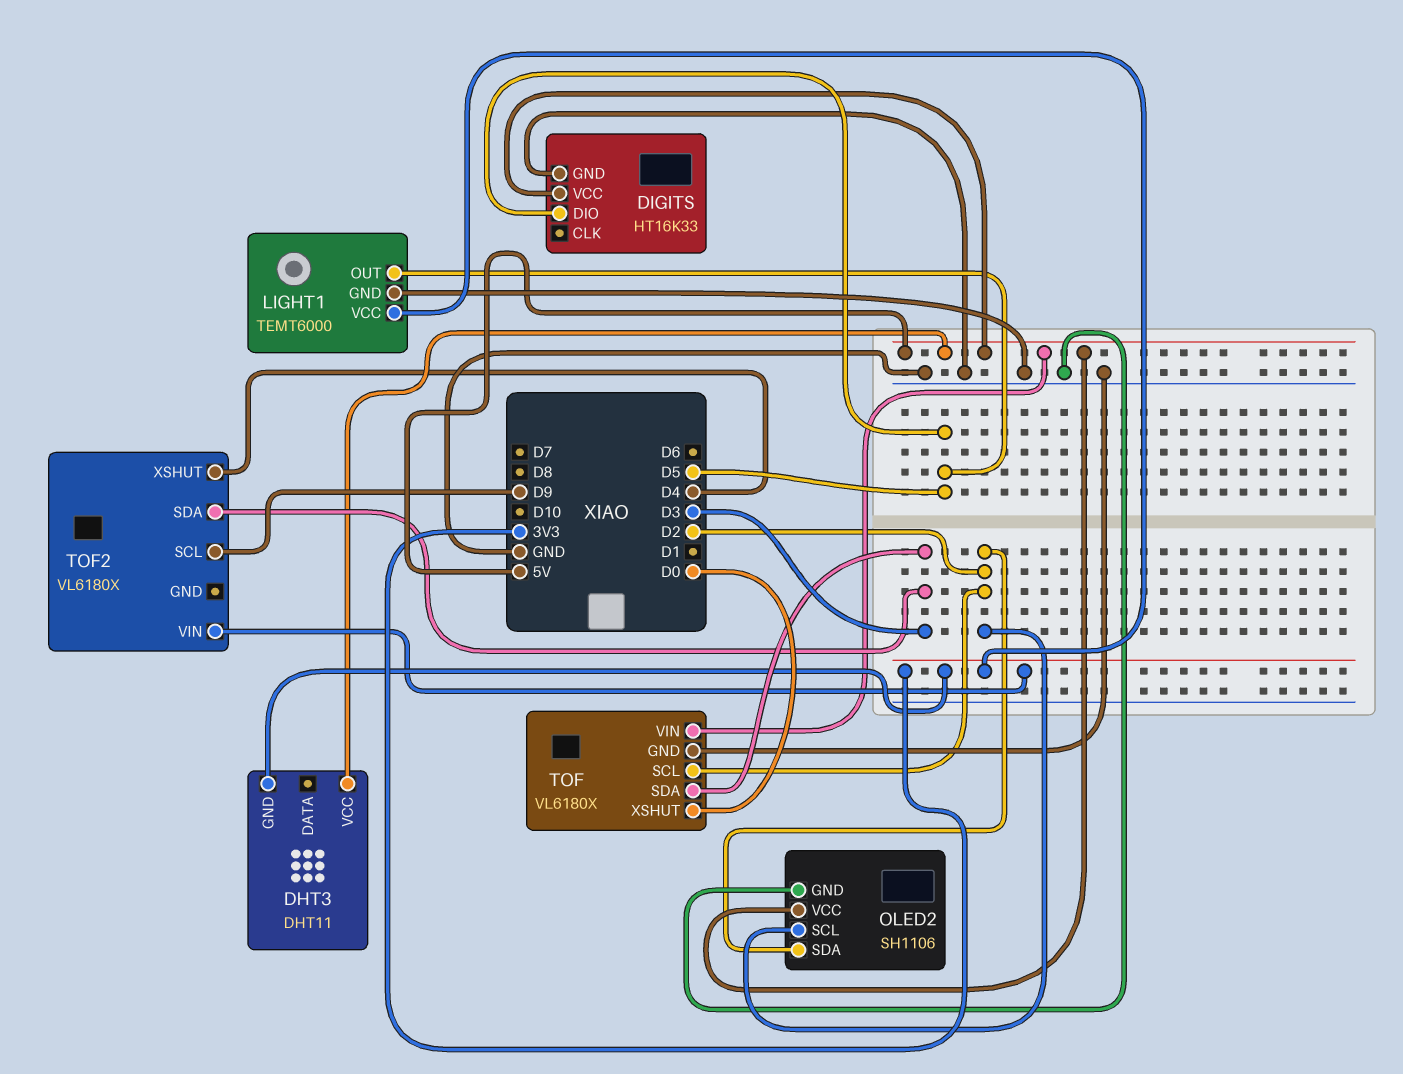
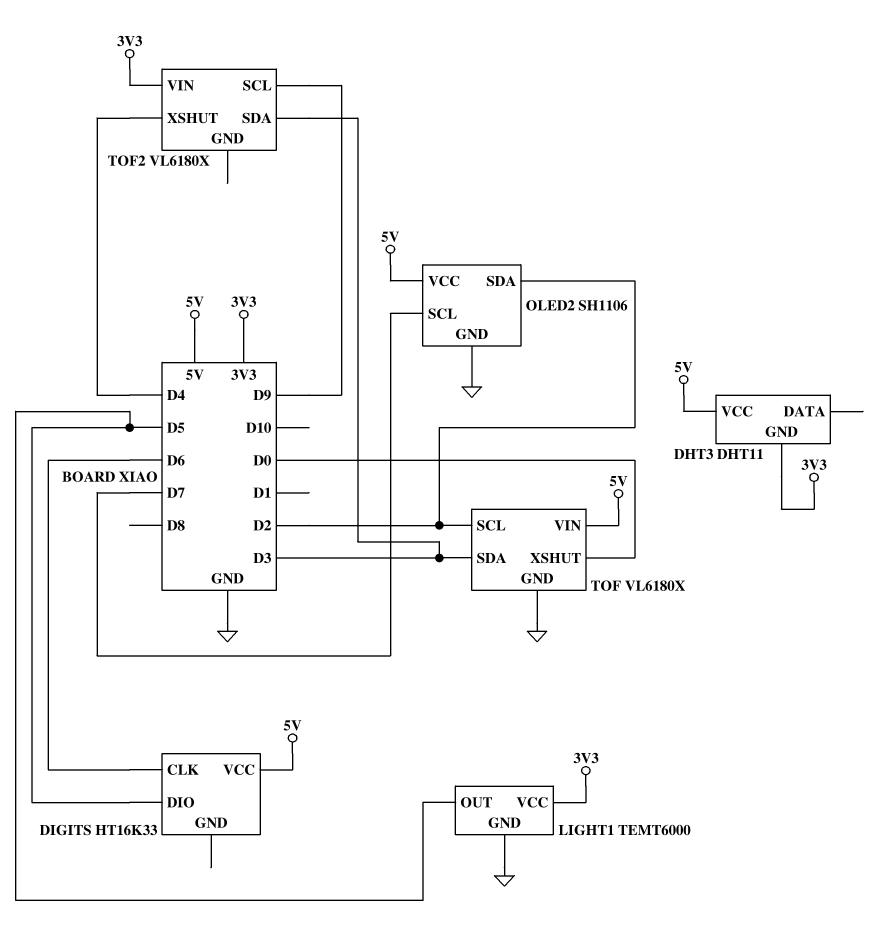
DIGITS pin CLK: none -> D6
DIGITS pin GND: GND -> none
OLED2 pin SCL: D2 -> D7

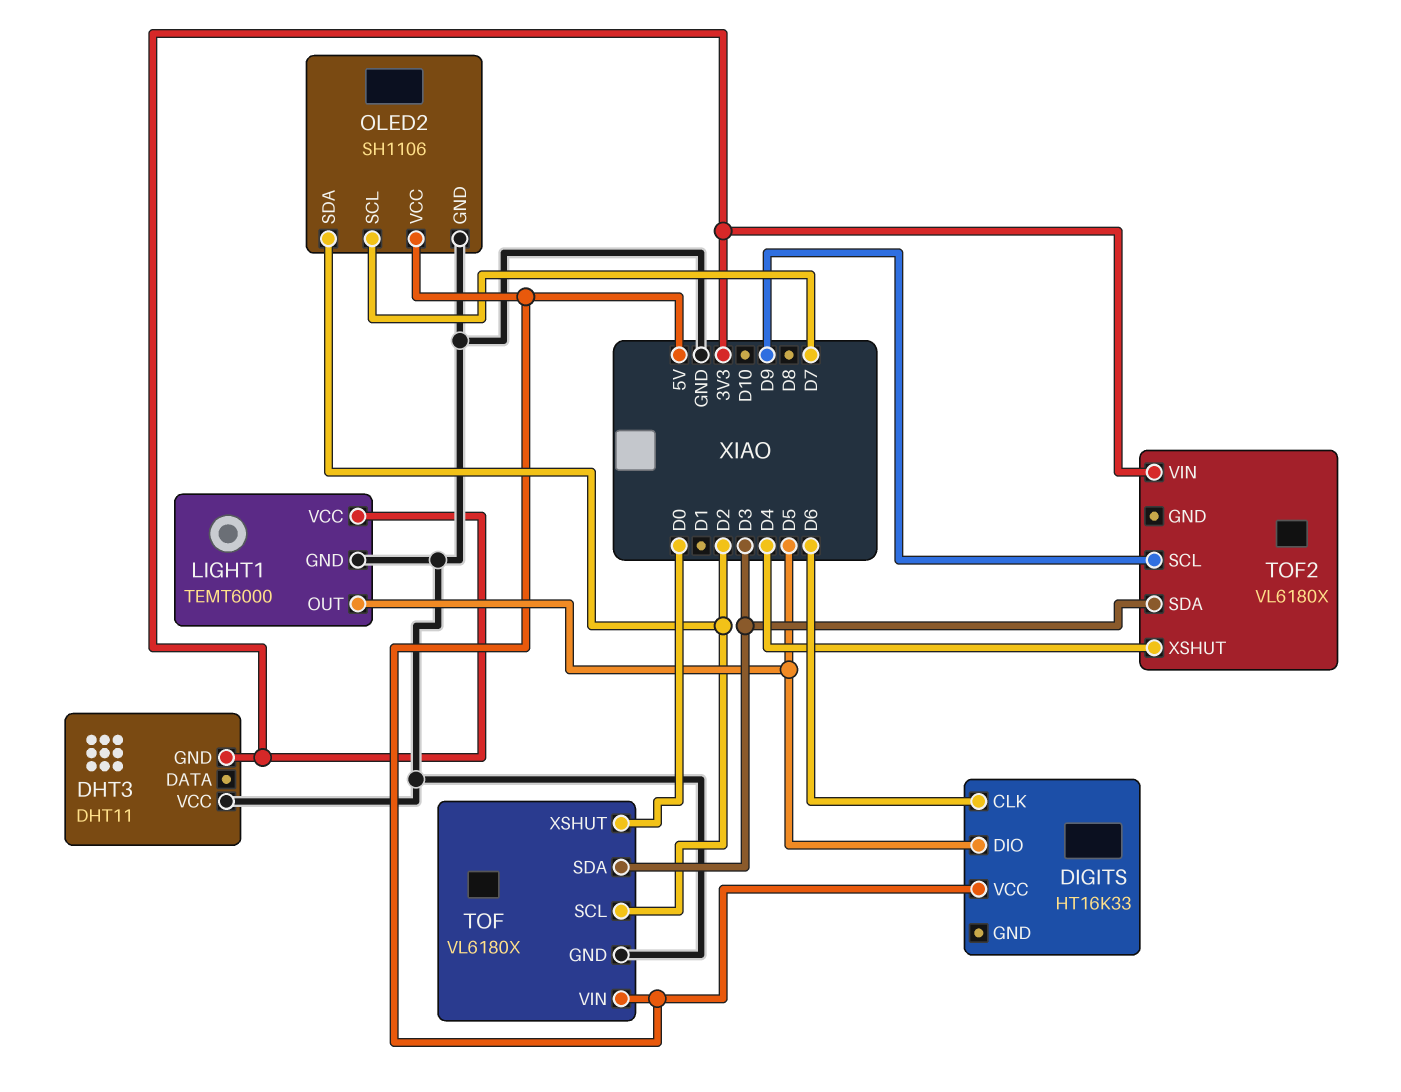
DHT3 pin VCC: 5V -> GND

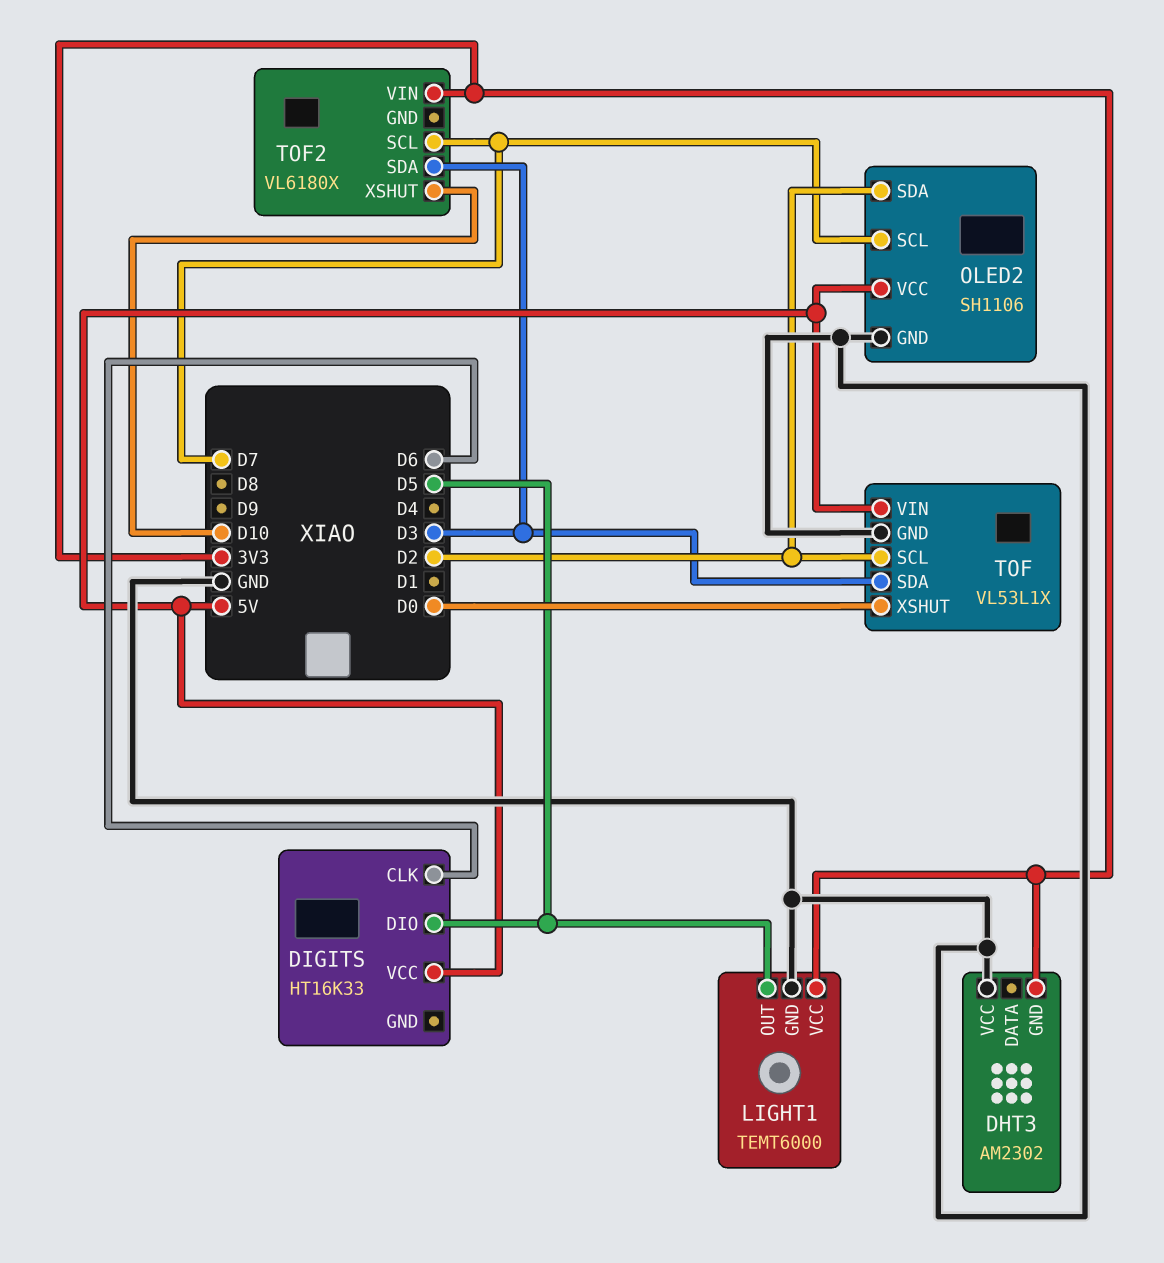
DHT3: DHT11 -> AM2302
TOF: VL6180X -> VL53L1X
TOF2 pin SCL: D9 -> D7
TOF2 pin XSHUT: D4 -> D10

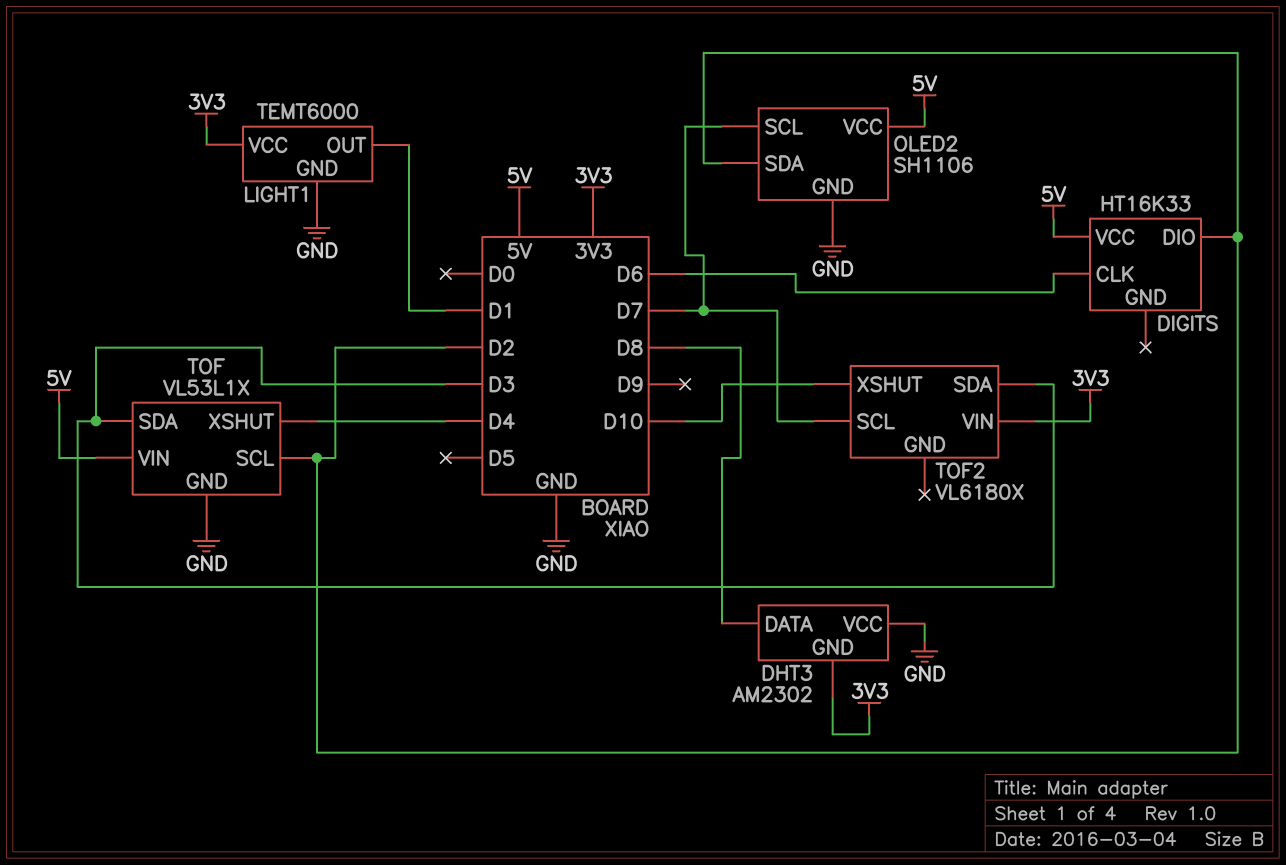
DHT3 pin DATA: none -> D8
DIGITS pin DIO: D5 -> D2
LIGHT1 pin OUT: D5 -> D1
TOF pin XSHUT: D0 -> D4

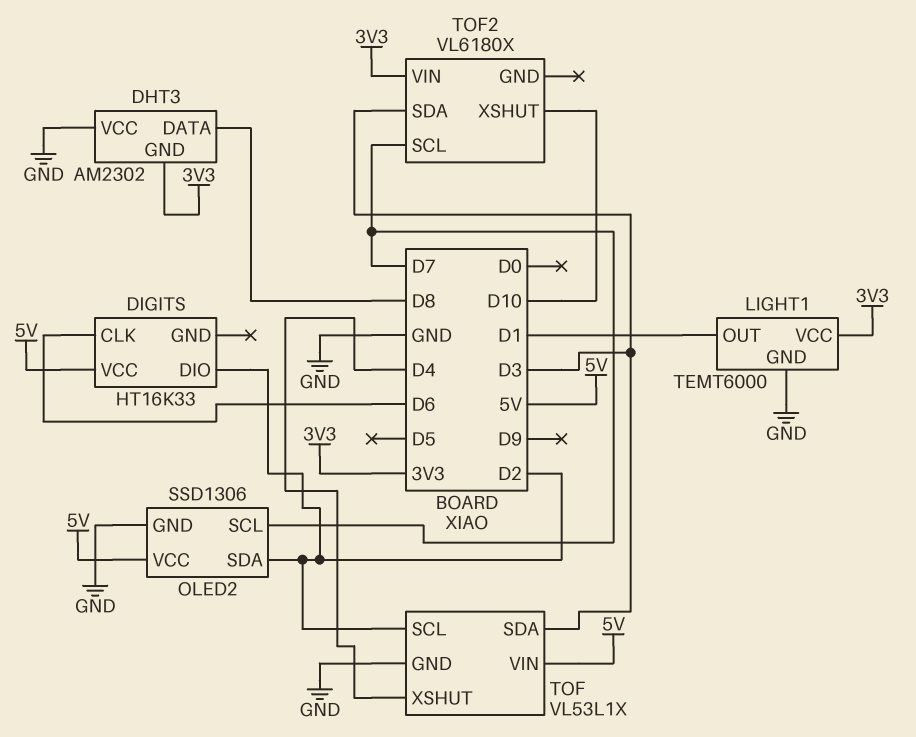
OLED2: SH1106 -> SSD1306

